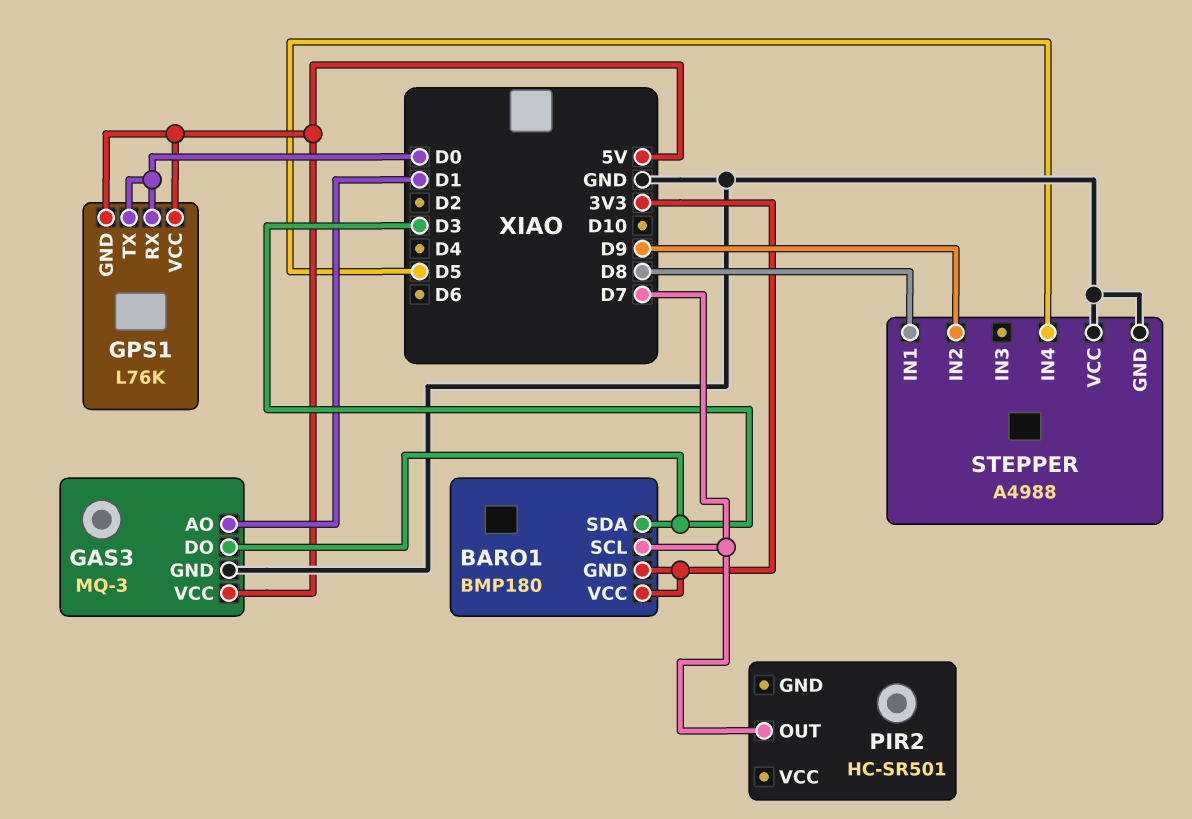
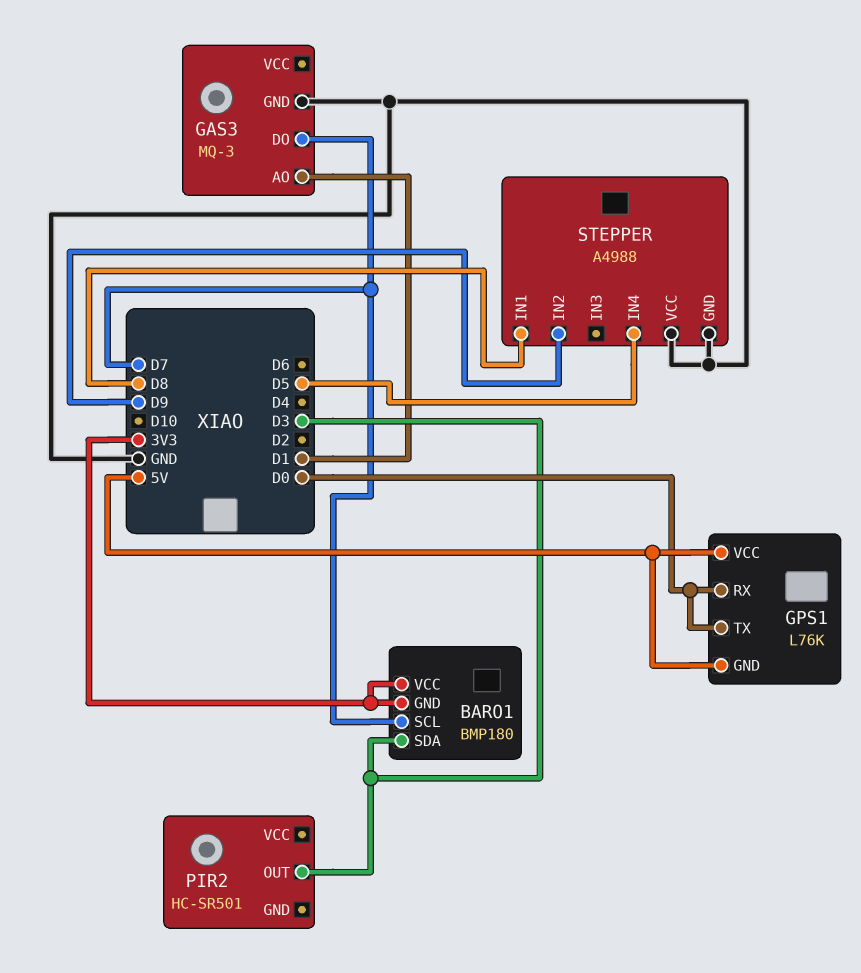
GAS3 pin DO: D3 -> D7
GAS3 pin VCC: 5V -> none
PIR2 pin OUT: D7 -> D3

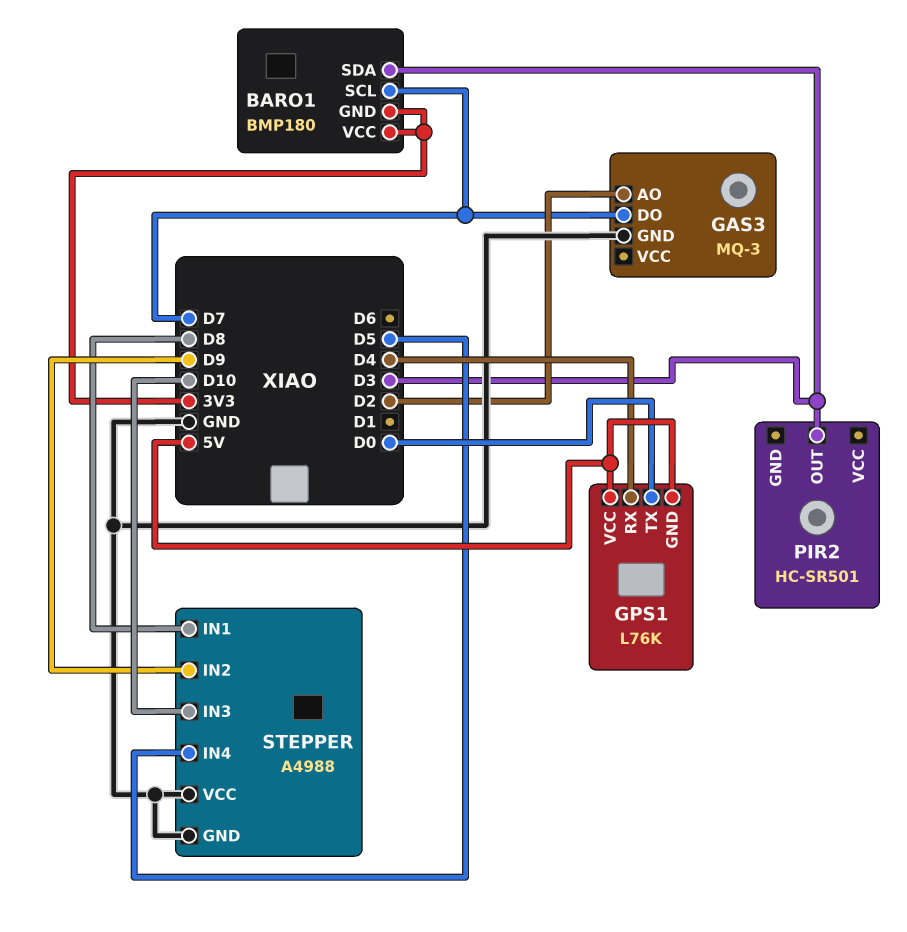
GAS3 pin AO: D1 -> D2
GPS1 pin RX: D0 -> D4
STEPPER pin IN3: none -> D10

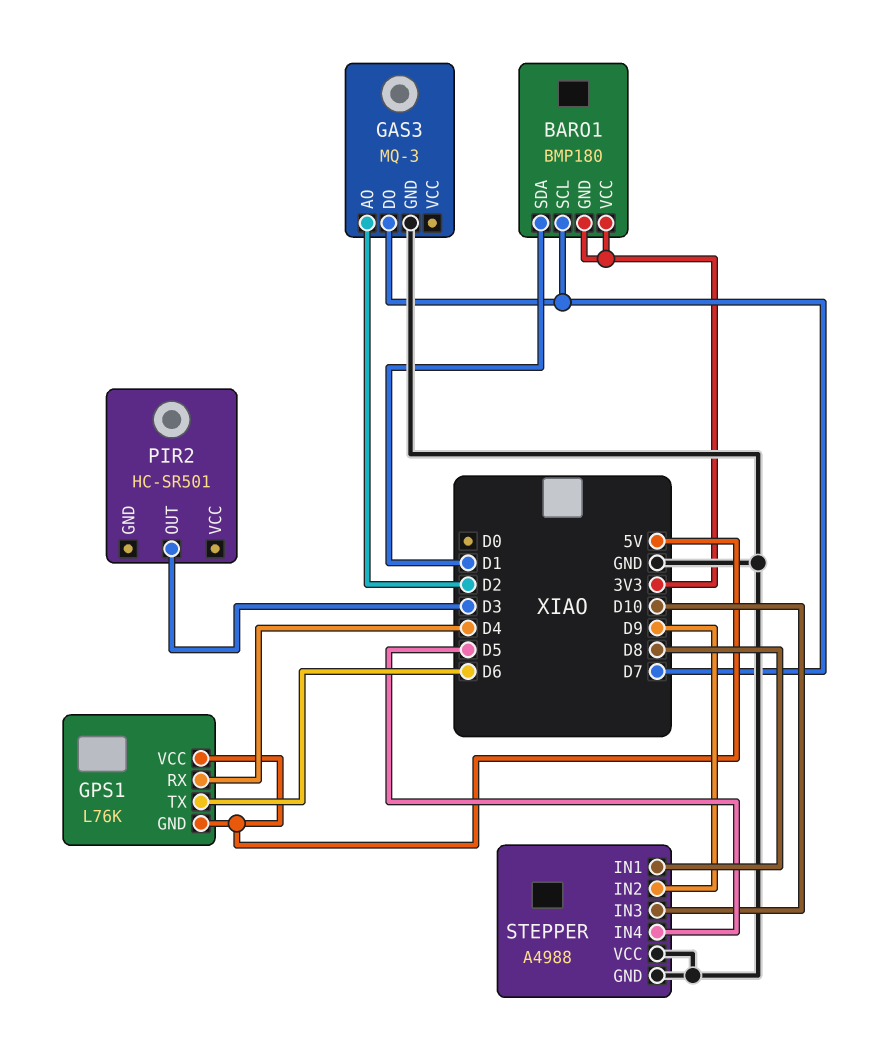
BARO1 pin SDA: D3 -> D1
GPS1 pin TX: D0 -> D6

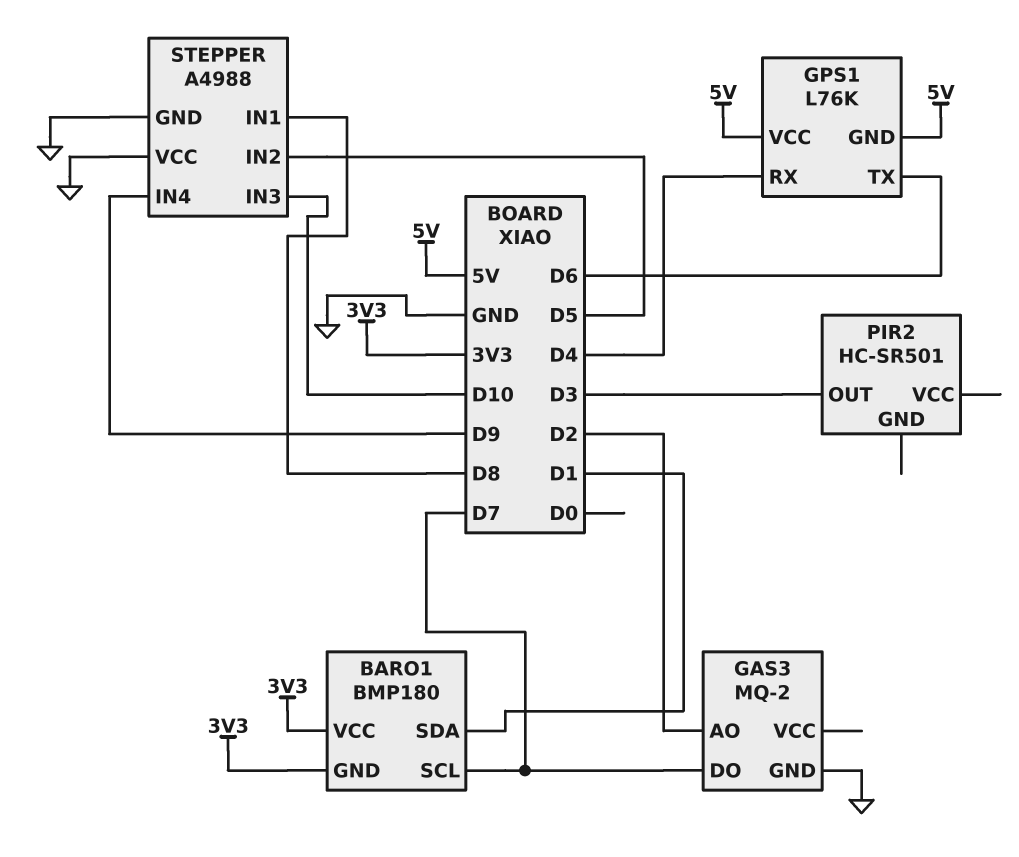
GAS3: MQ-3 -> MQ-2
STEPPER pin IN2: D9 -> D5
STEPPER pin IN4: D5 -> D9

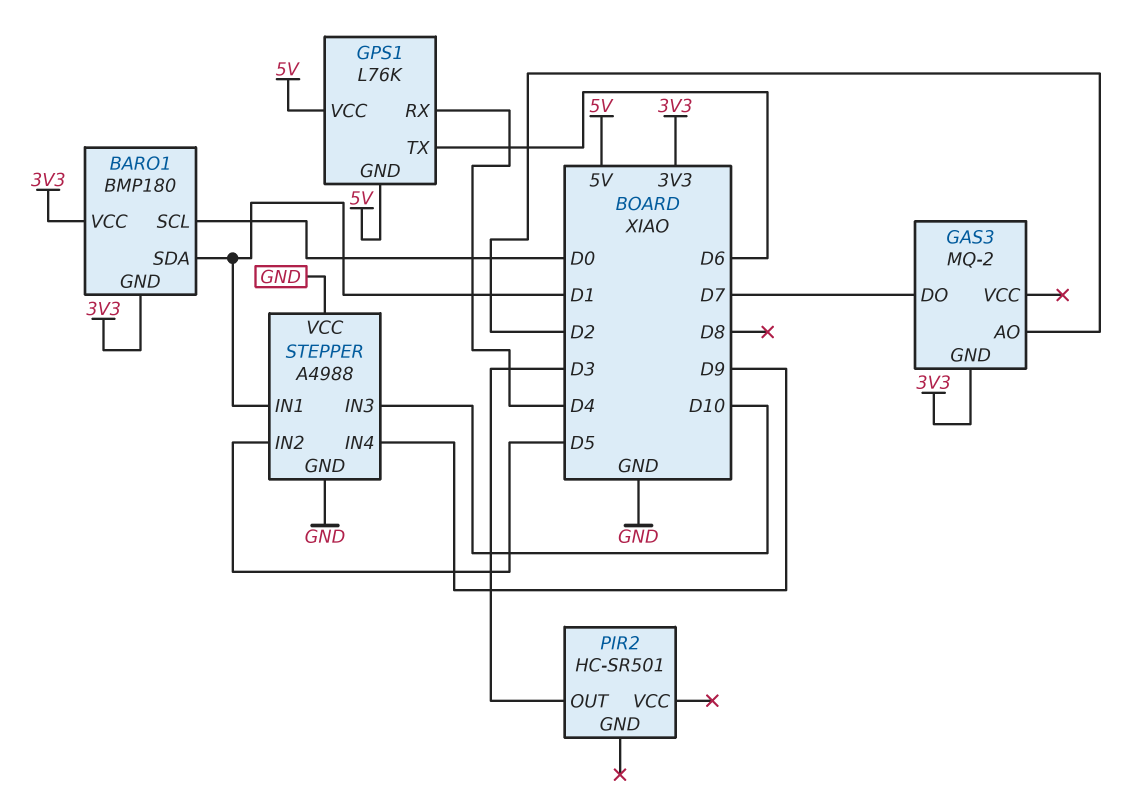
BARO1 pin SCL: D7 -> D0
GAS3 pin GND: GND -> 3V3
STEPPER pin IN1: D8 -> D1

